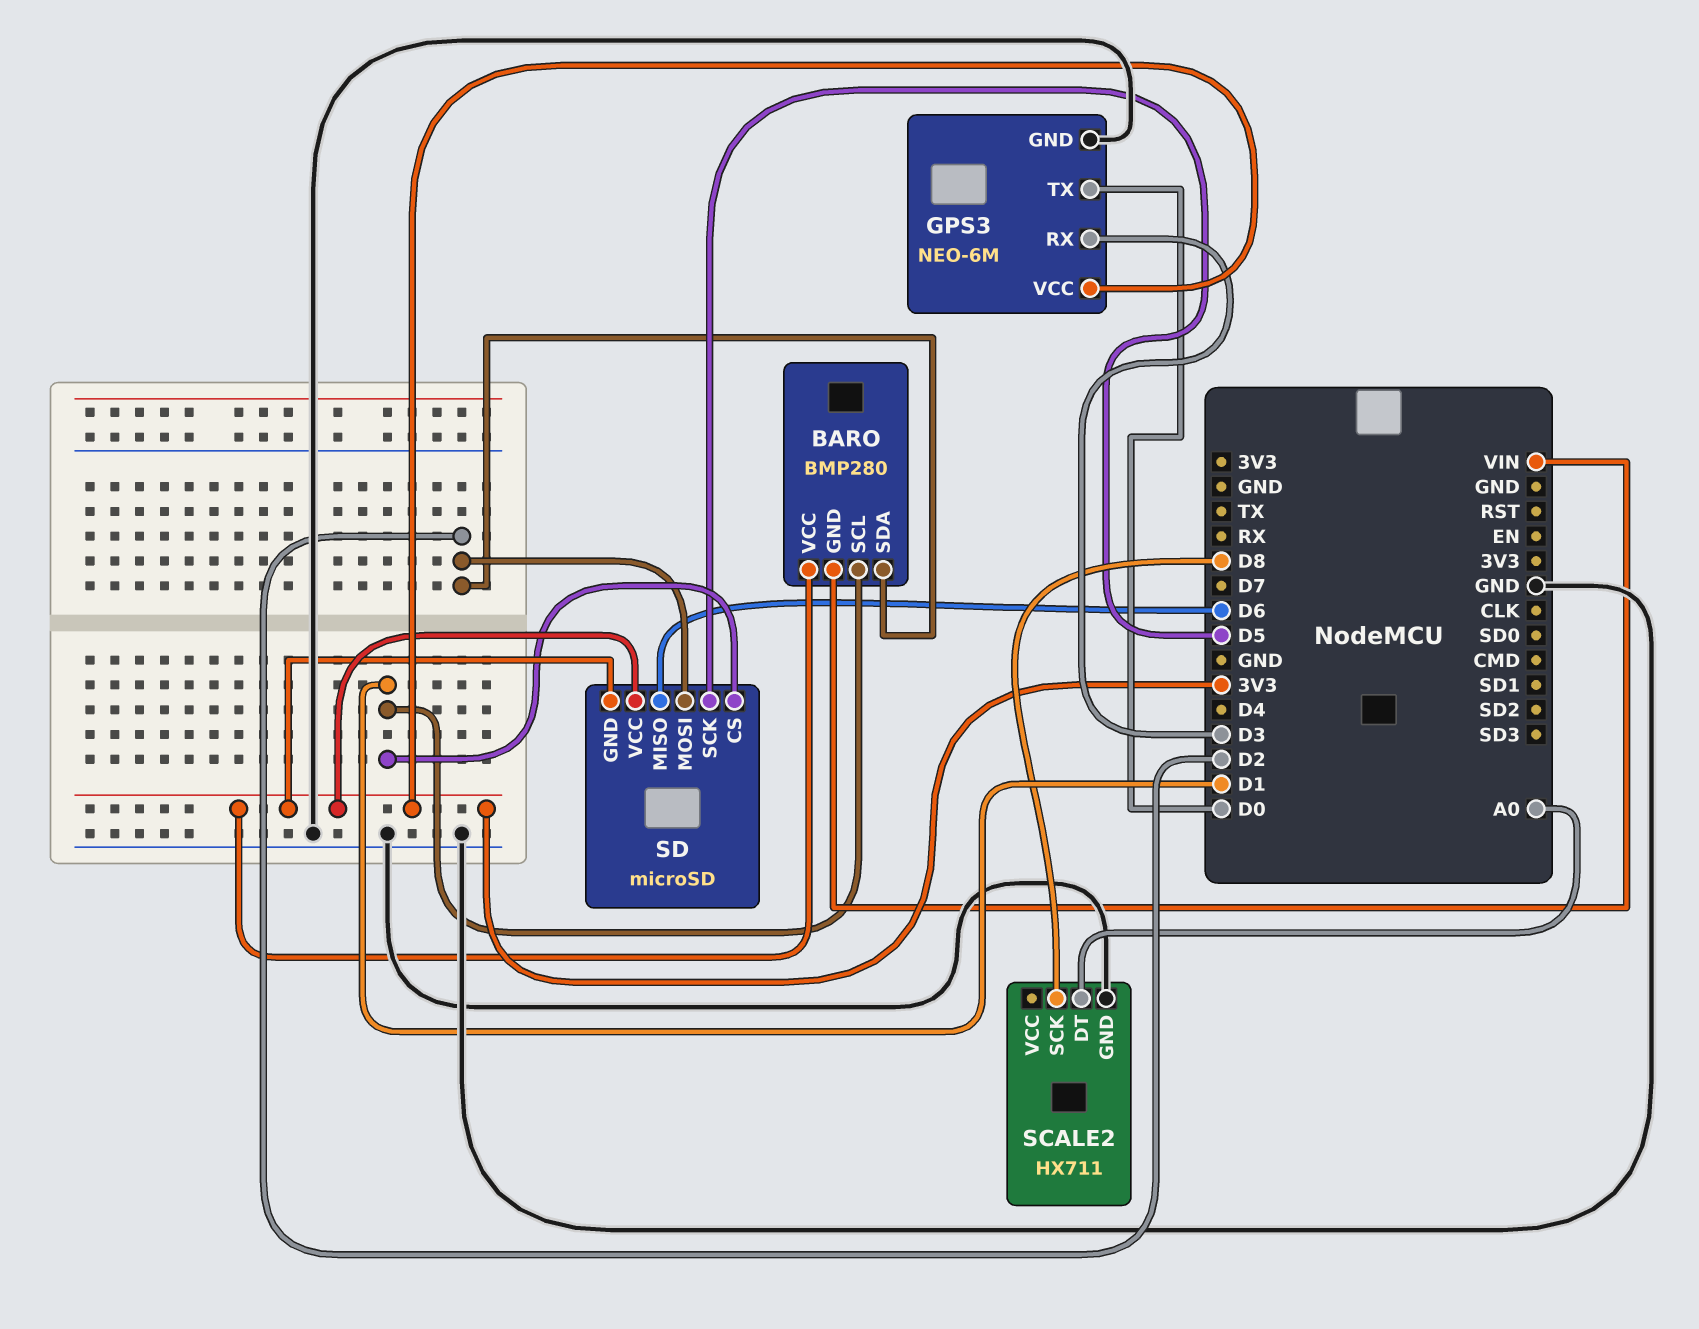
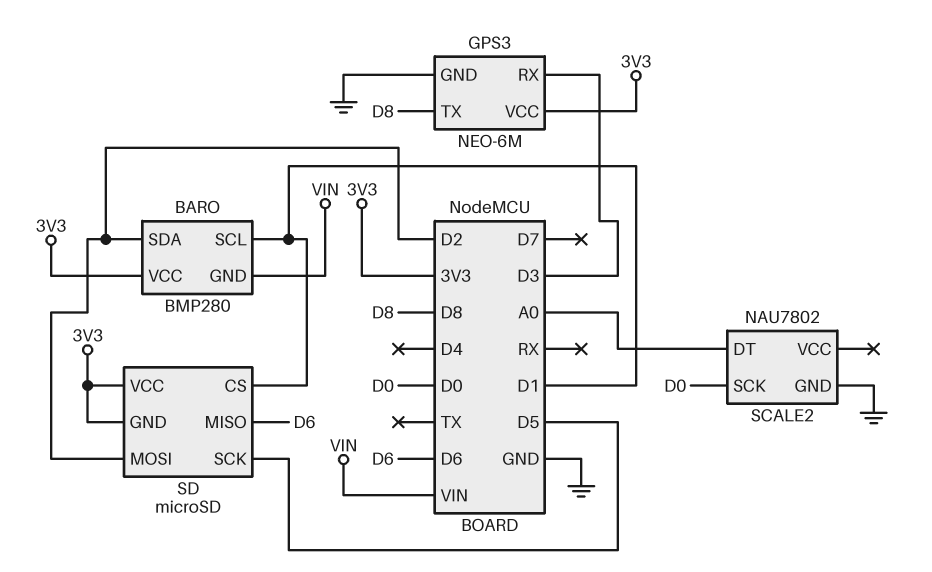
GPS3 pin TX: D0 -> D8
SCALE2: HX711 -> NAU7802
SCALE2 pin SCK: D8 -> D0

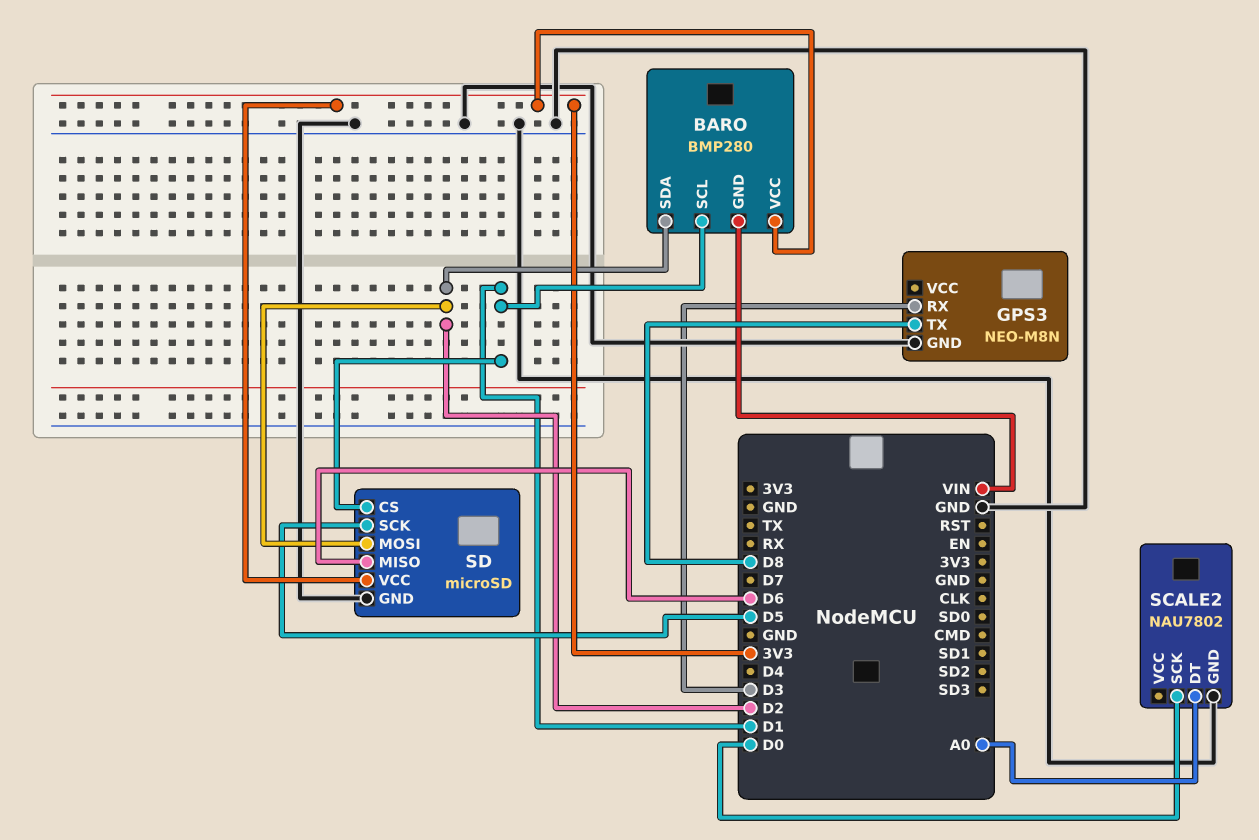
GPS3: NEO-6M -> NEO-M8N
GPS3 pin VCC: 3V3 -> none
SD pin GND: 3V3 -> GND

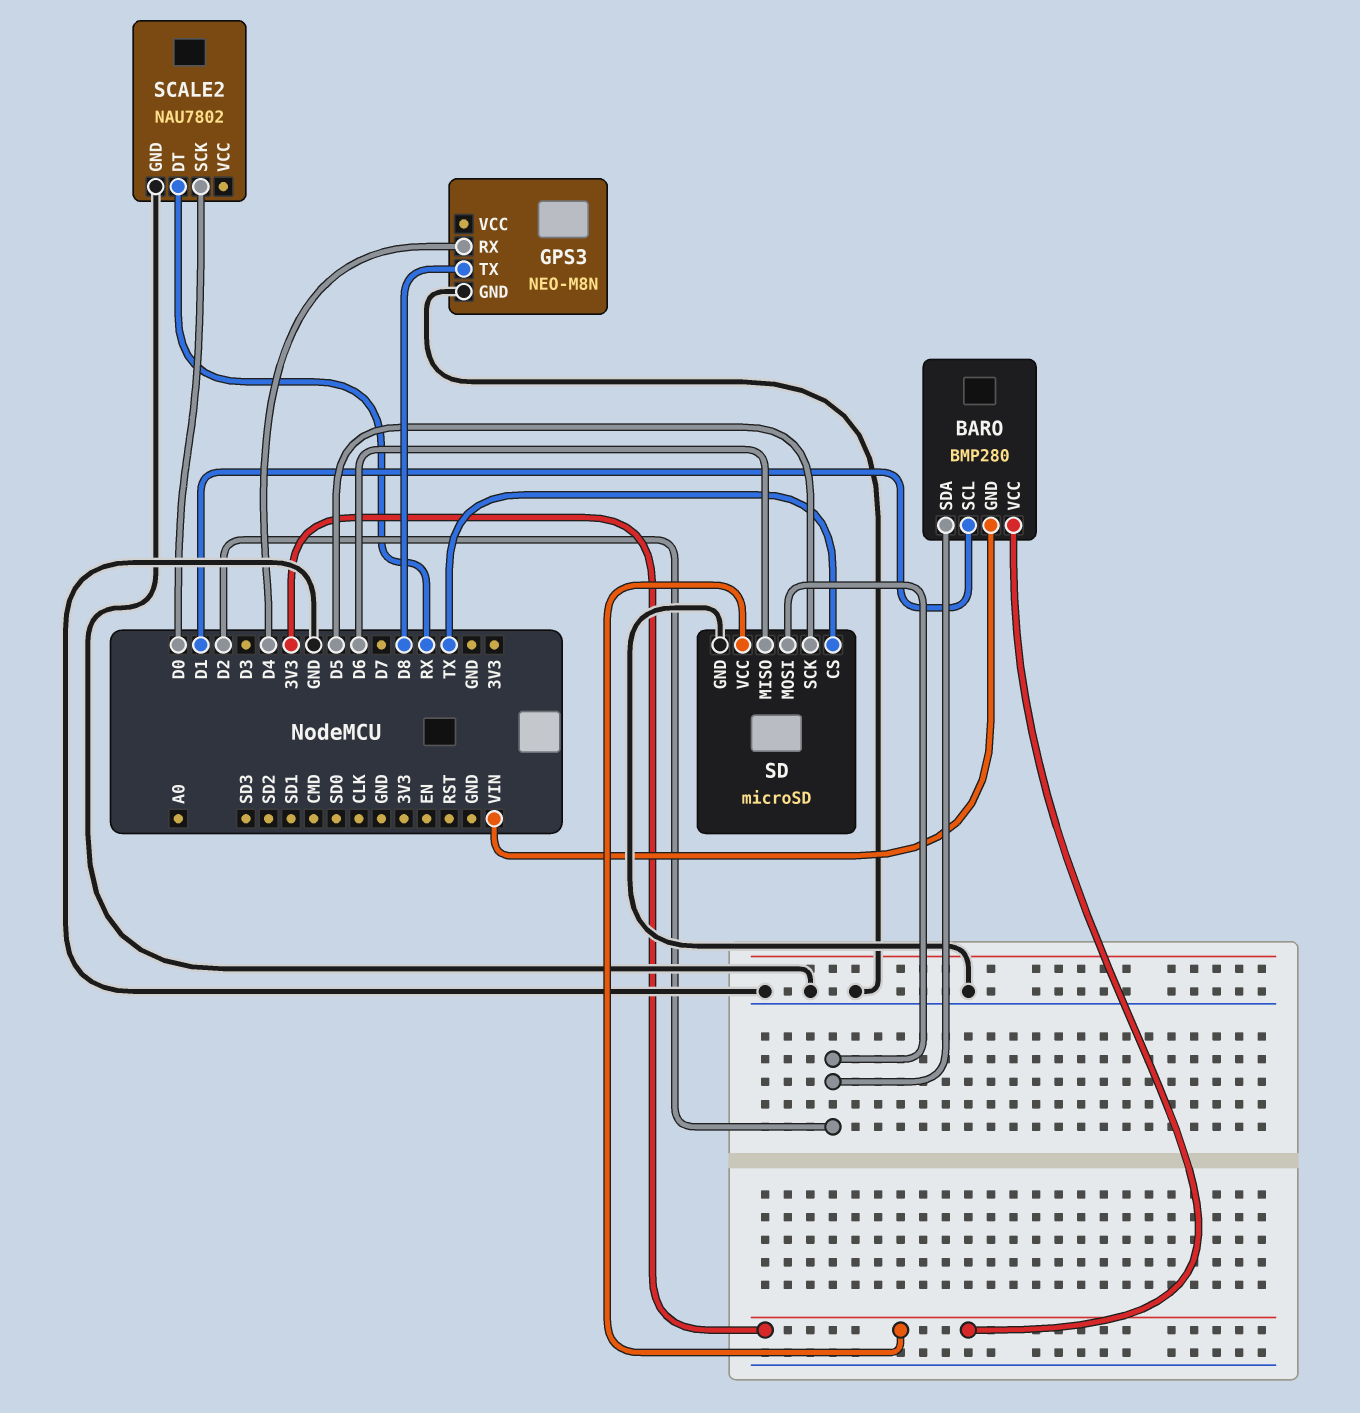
GPS3 pin RX: D3 -> D4
SCALE2 pin DT: A0 -> RX
SD pin CS: D1 -> TX

